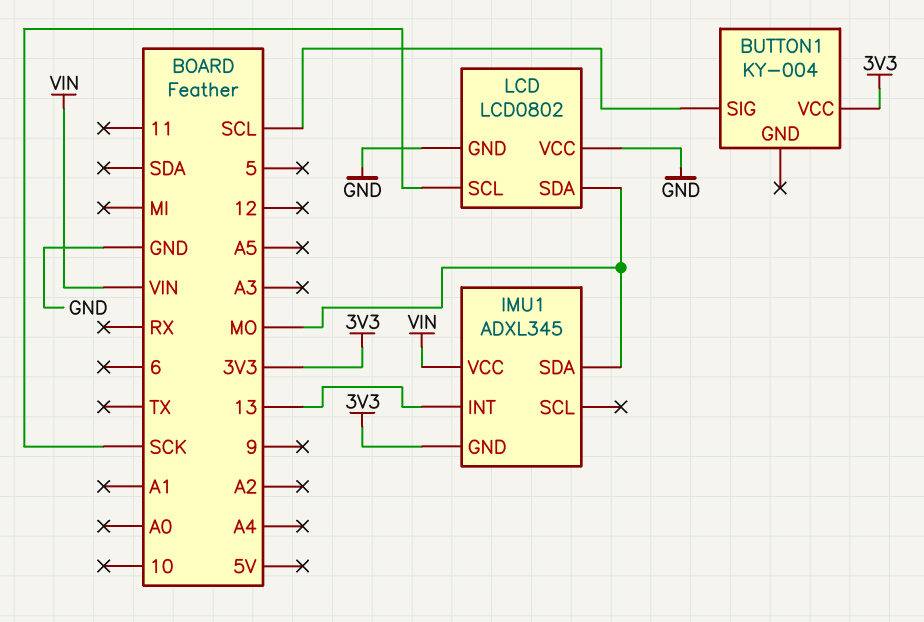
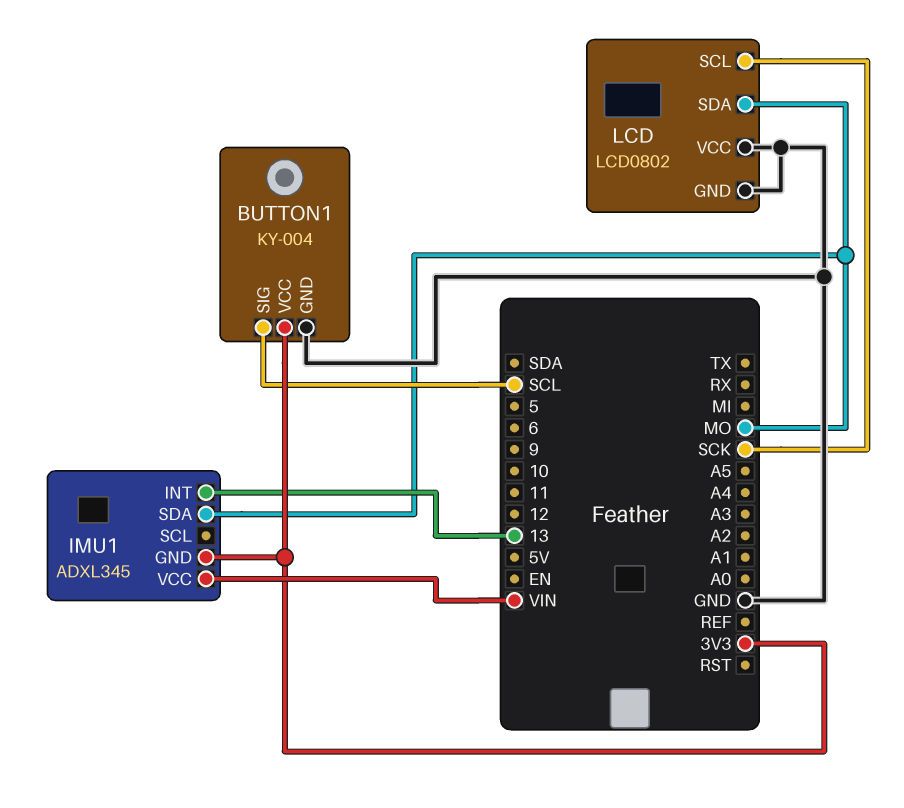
BUTTON1 pin GND: none -> GND

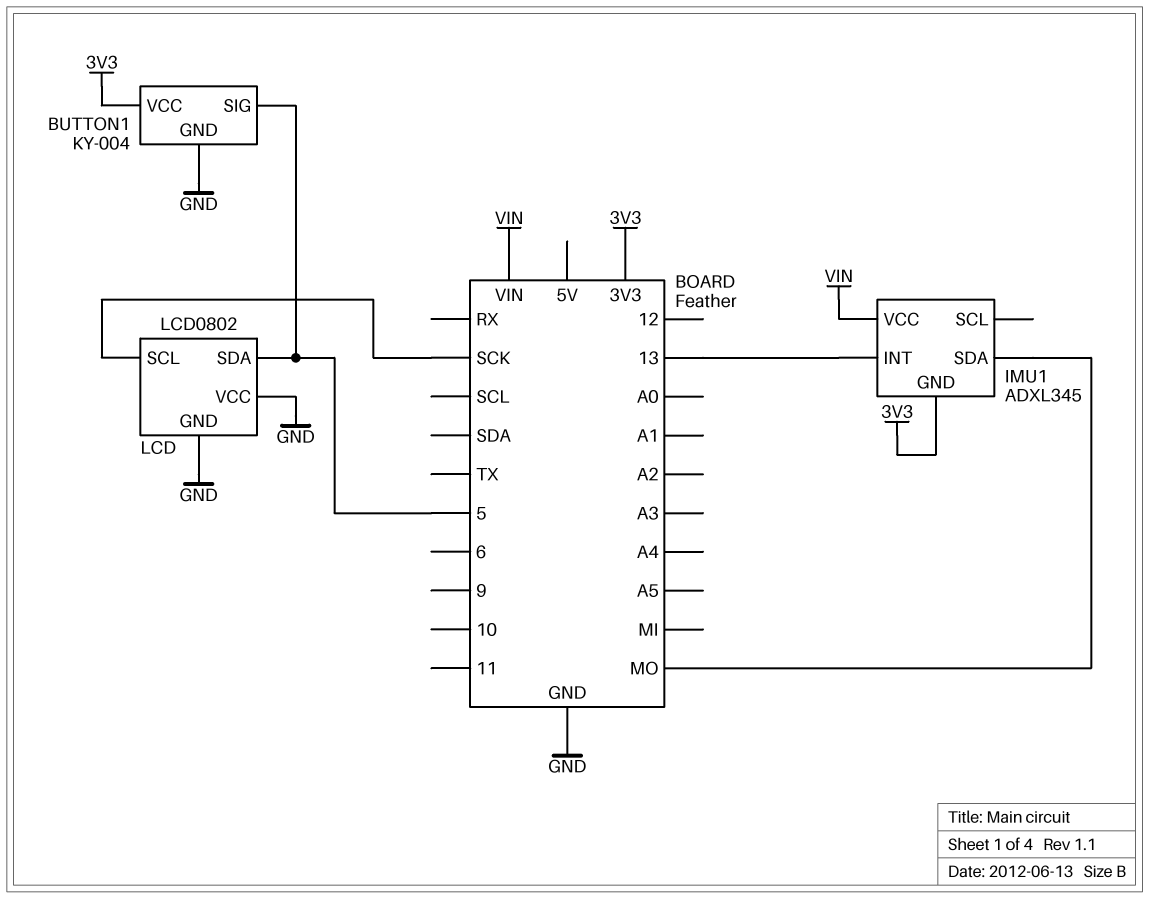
BUTTON1 pin SIG: SCL -> 5
LCD pin SDA: MO -> 5

